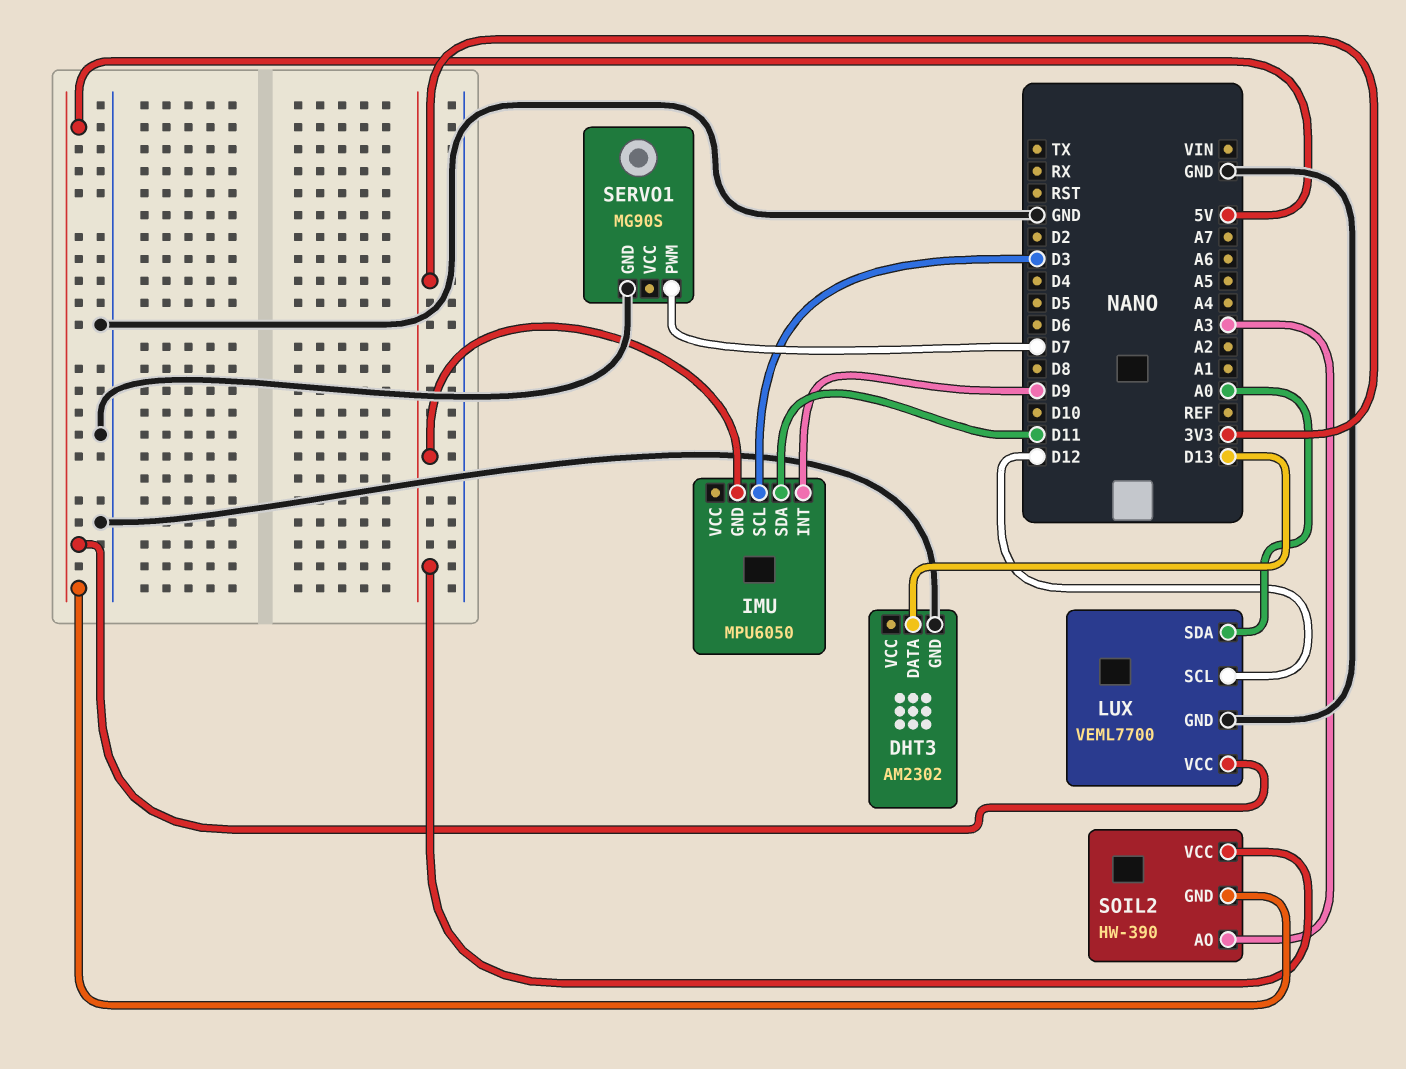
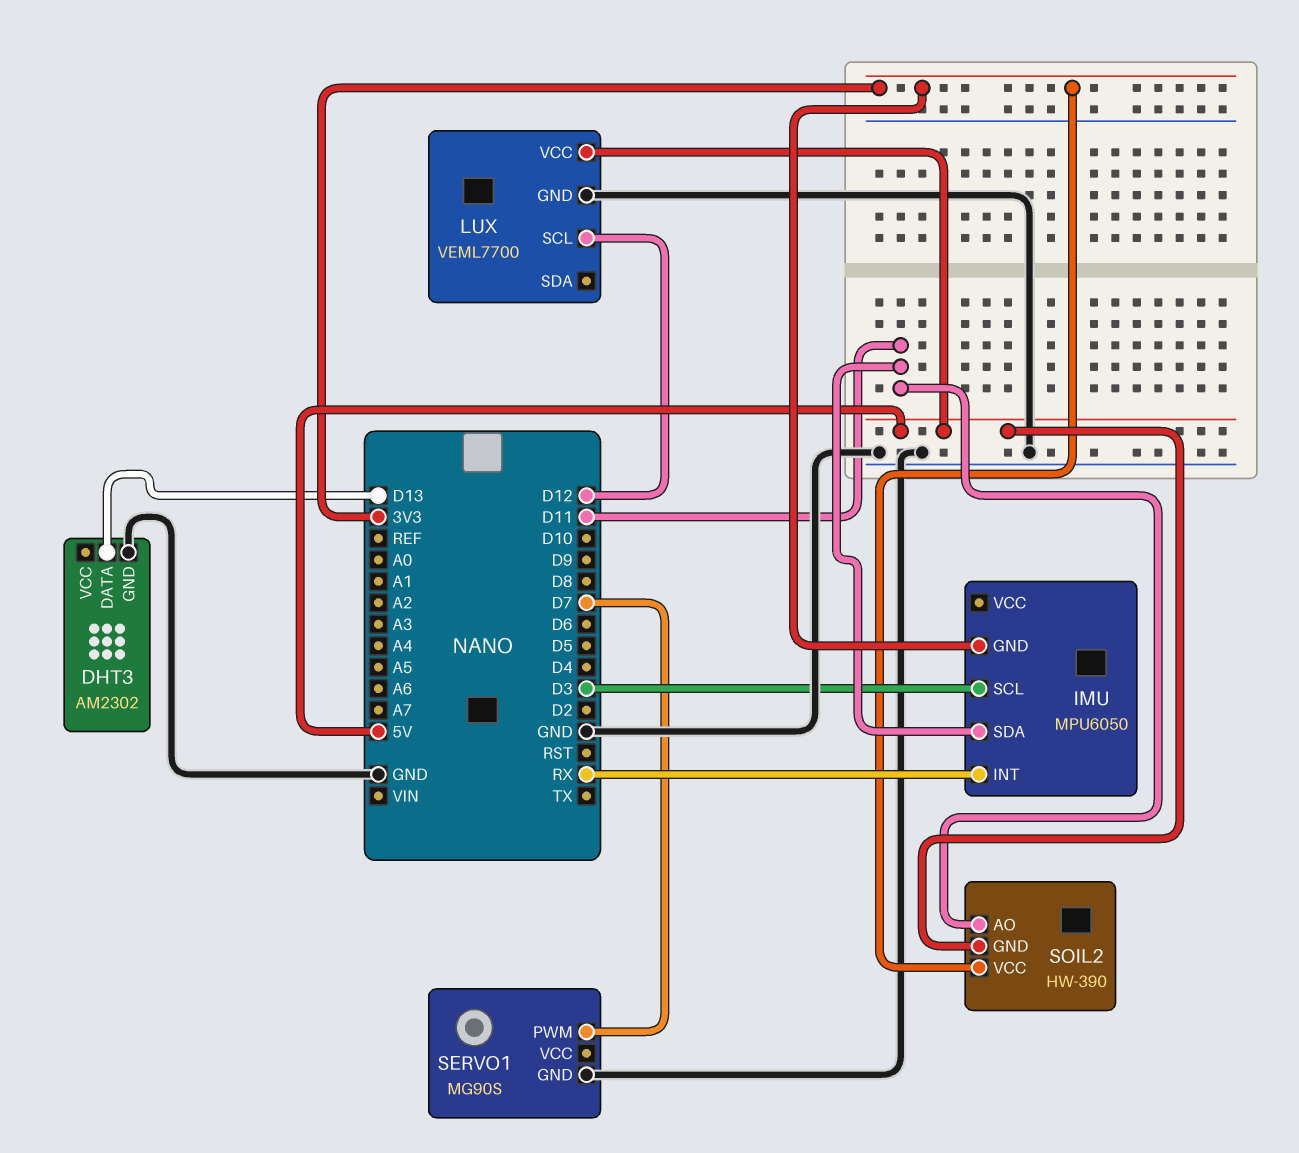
IMU pin INT: D9 -> RX
LUX pin SDA: A0 -> none
SOIL2 pin AO: A3 -> D11

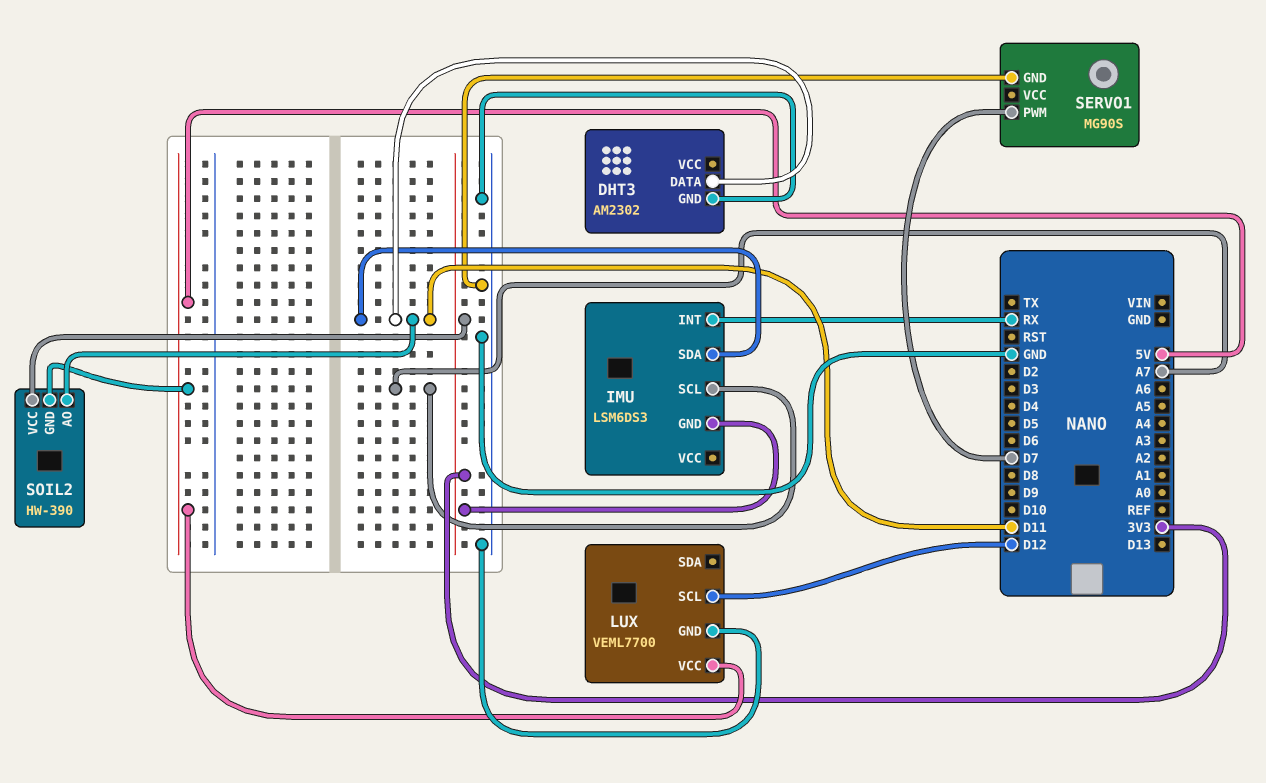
DHT3 pin DATA: D13 -> D11
IMU: MPU6050 -> LSM6DS3
IMU pin SCL: D3 -> A7

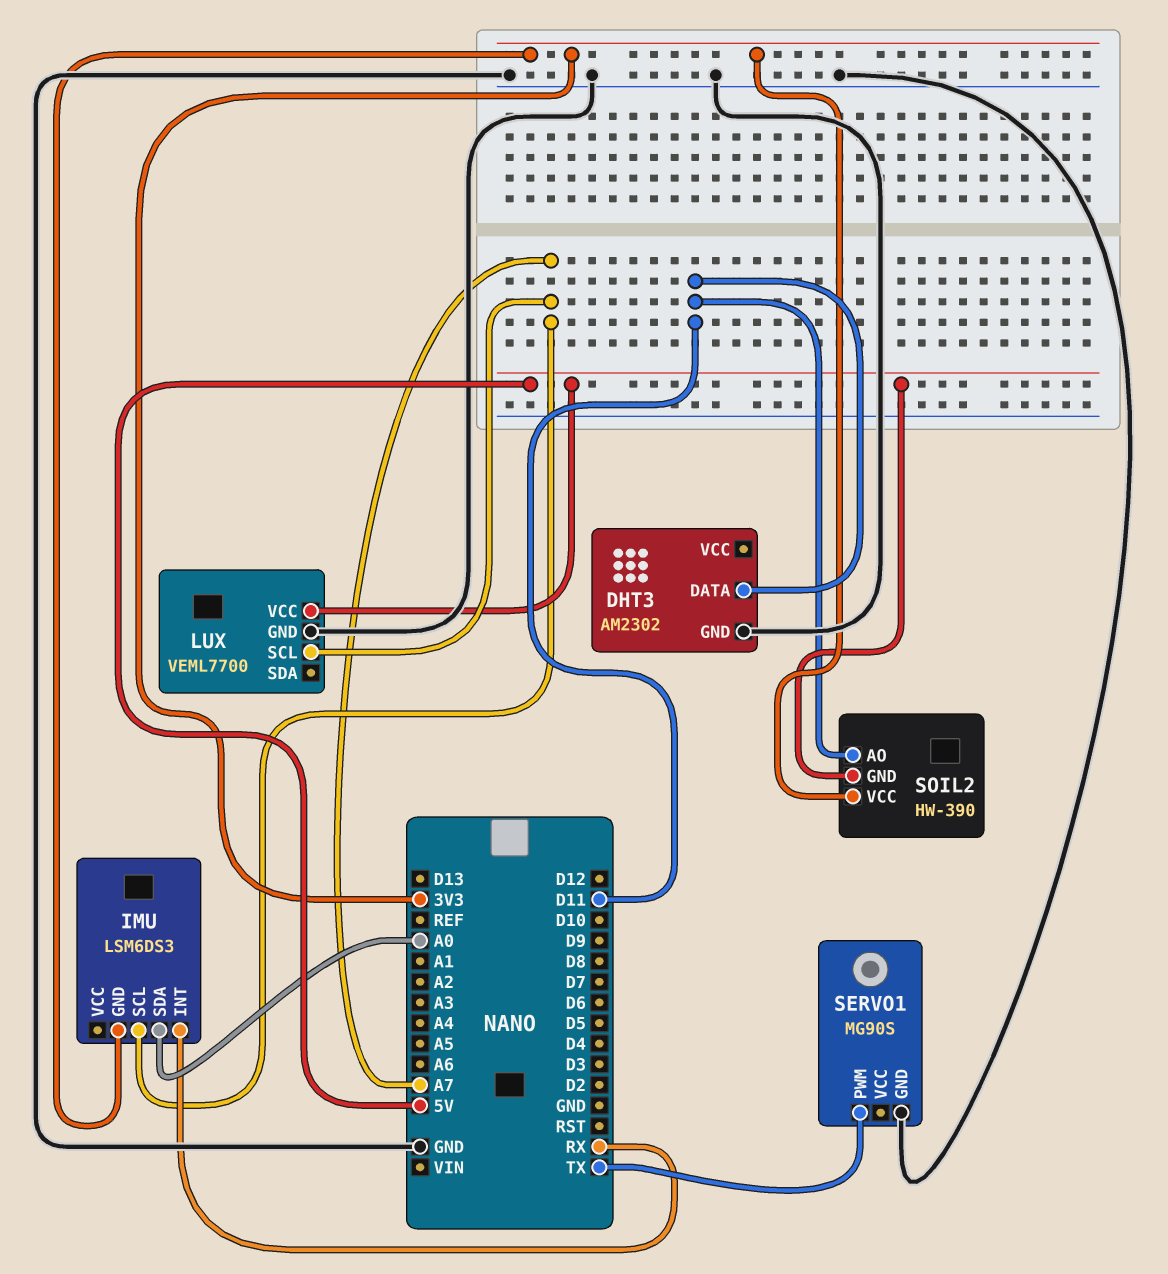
IMU pin SDA: D11 -> A0
LUX pin SCL: D12 -> A7
SERVO1 pin PWM: D7 -> TX

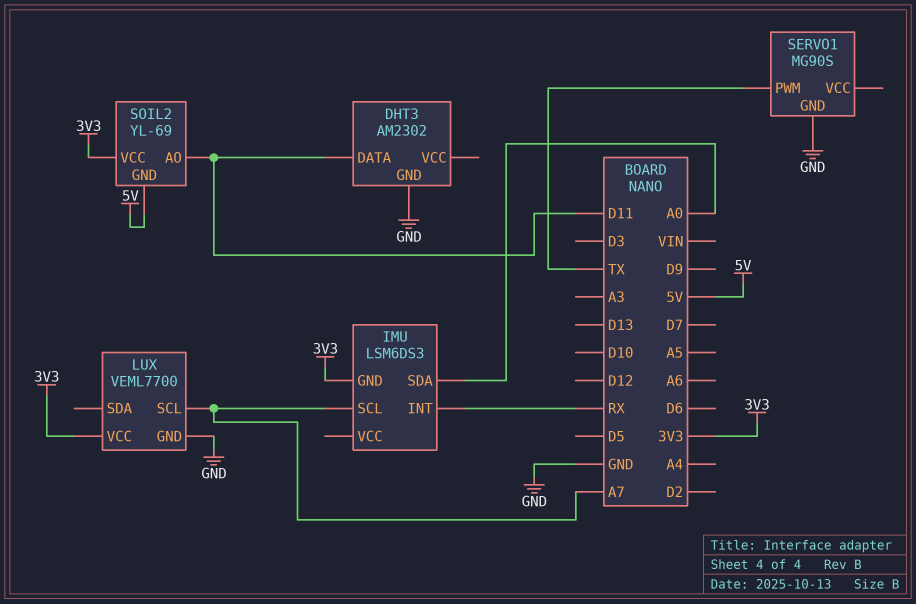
LUX pin VCC: 5V -> 3V3
SOIL2: HW-390 -> YL-69

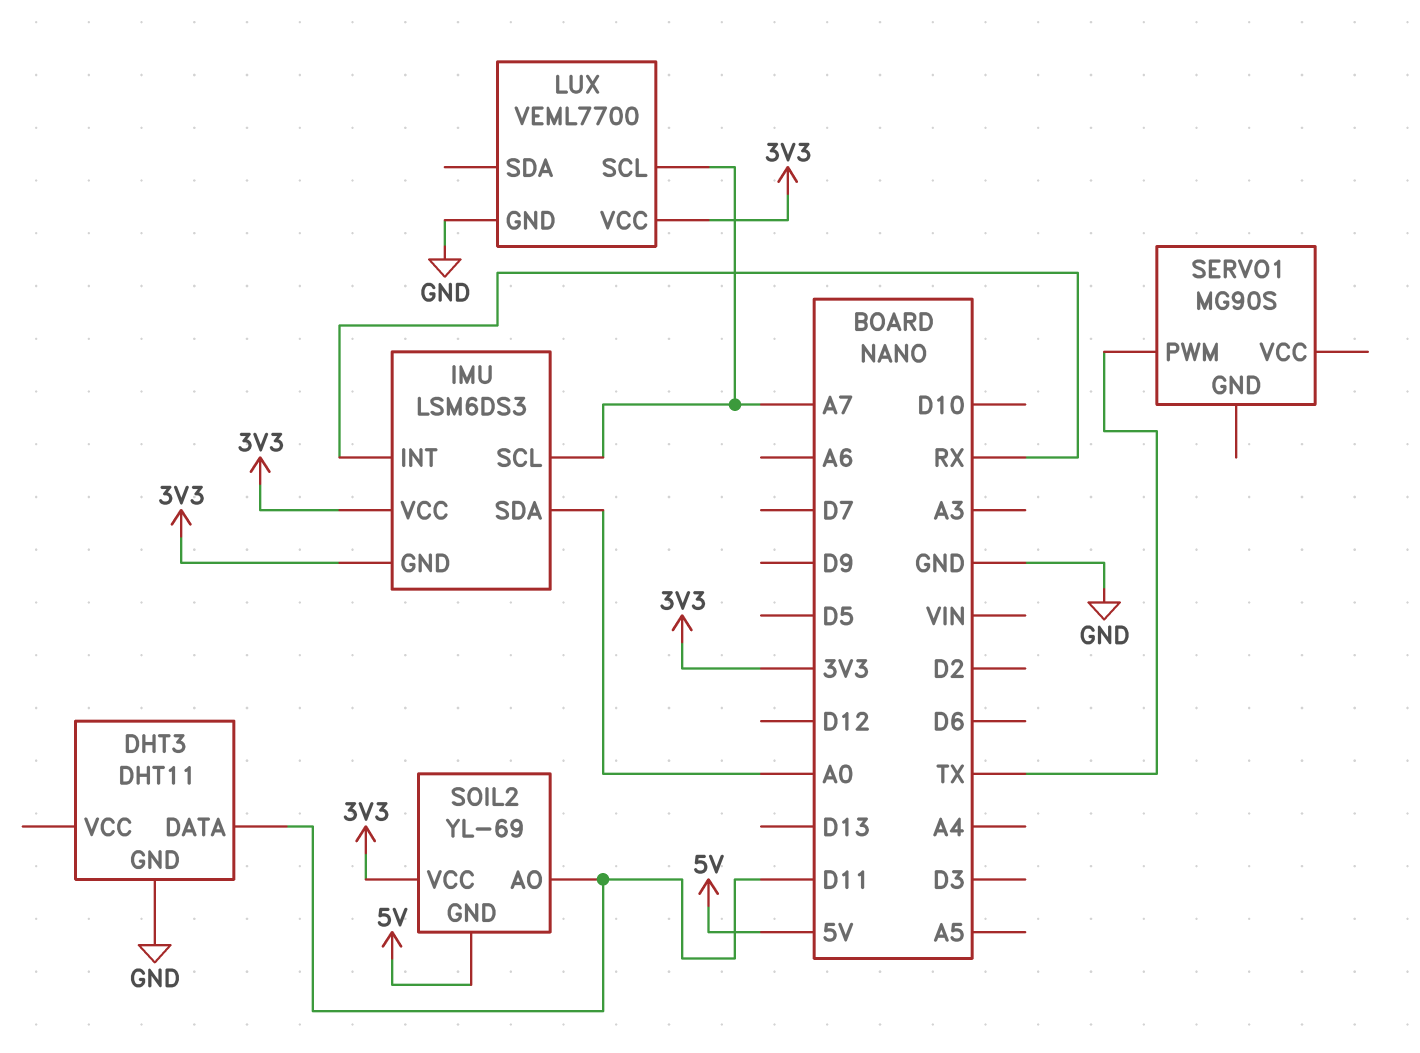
DHT3: AM2302 -> DHT11
IMU pin VCC: none -> 3V3
SERVO1 pin GND: GND -> none

